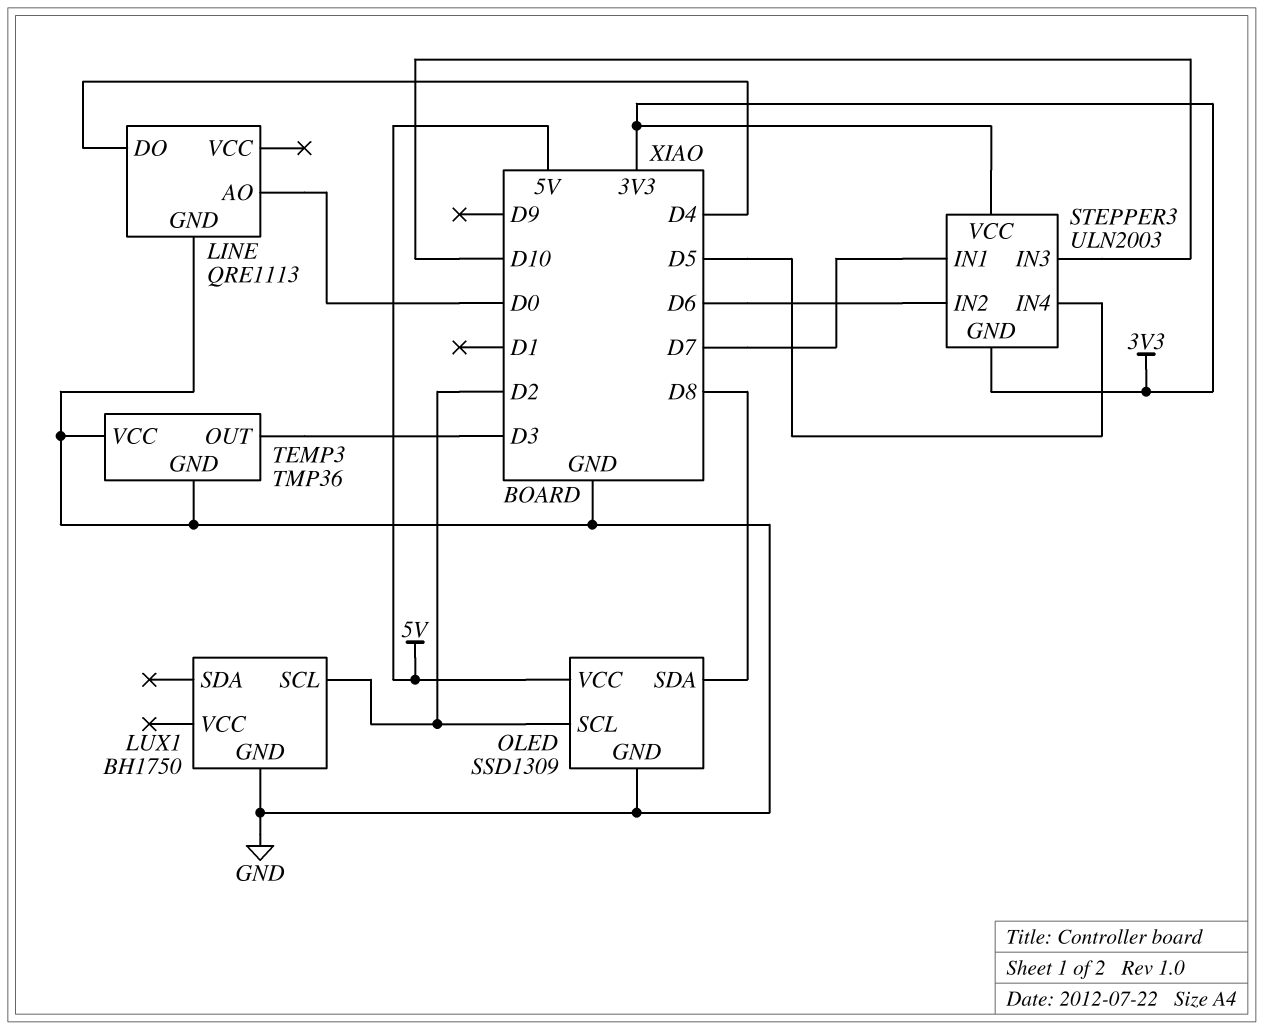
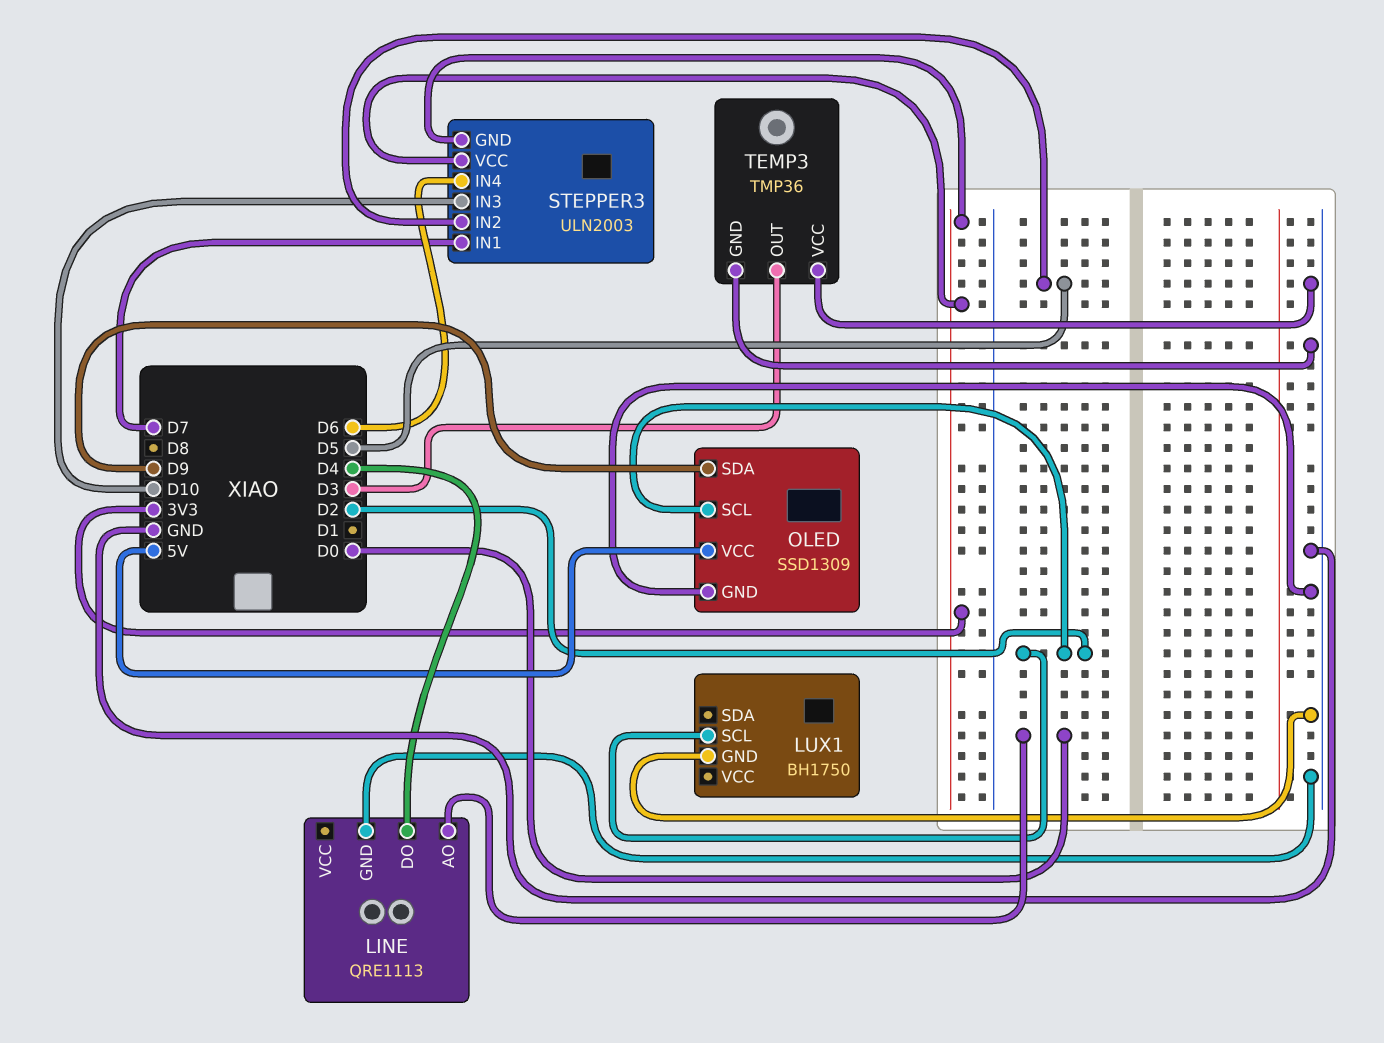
OLED pin SDA: D8 -> D9
STEPPER3 pin IN2: D6 -> D5
STEPPER3 pin IN4: D5 -> D6

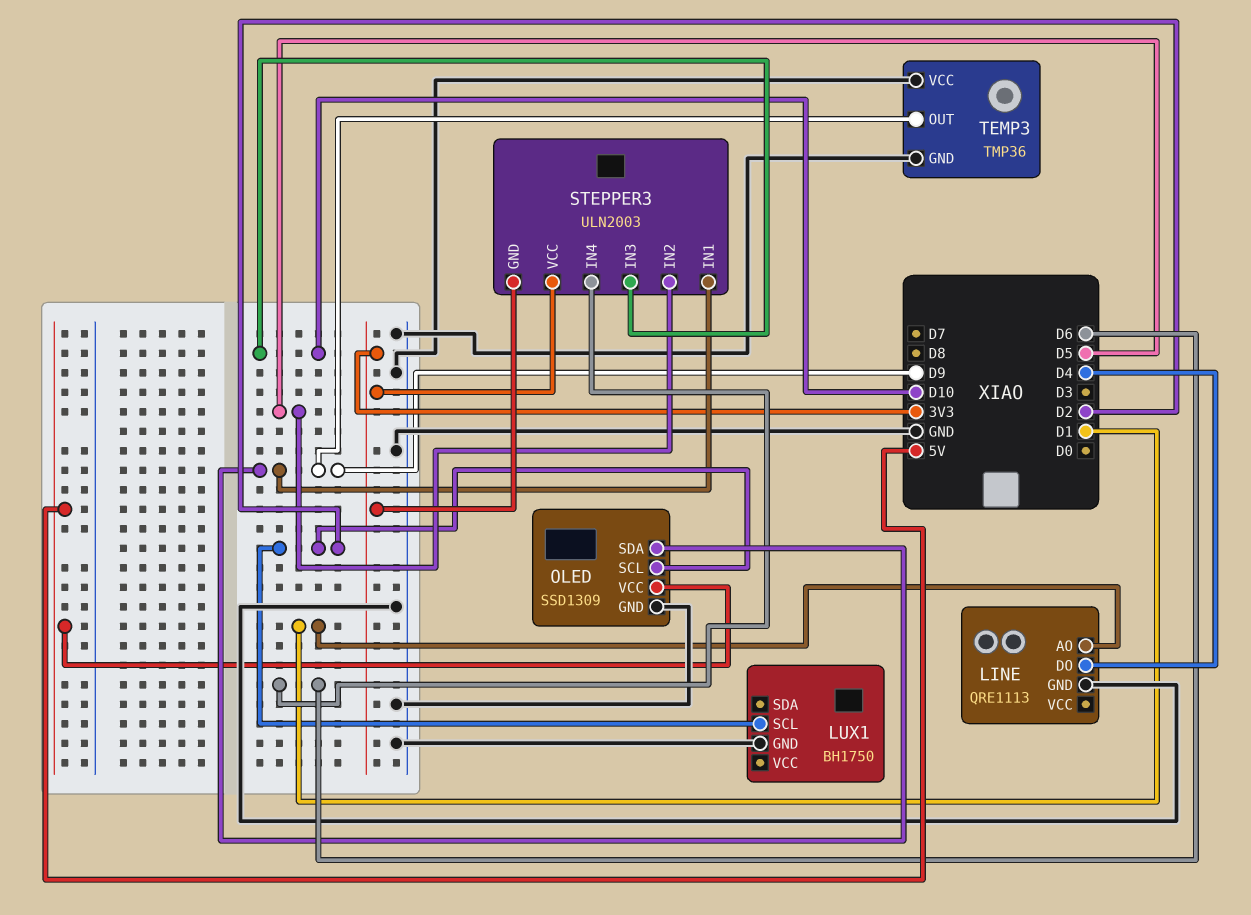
LINE pin AO: D0 -> D1
STEPPER3 pin IN1: D7 -> D9
TEMP3 pin OUT: D3 -> D9

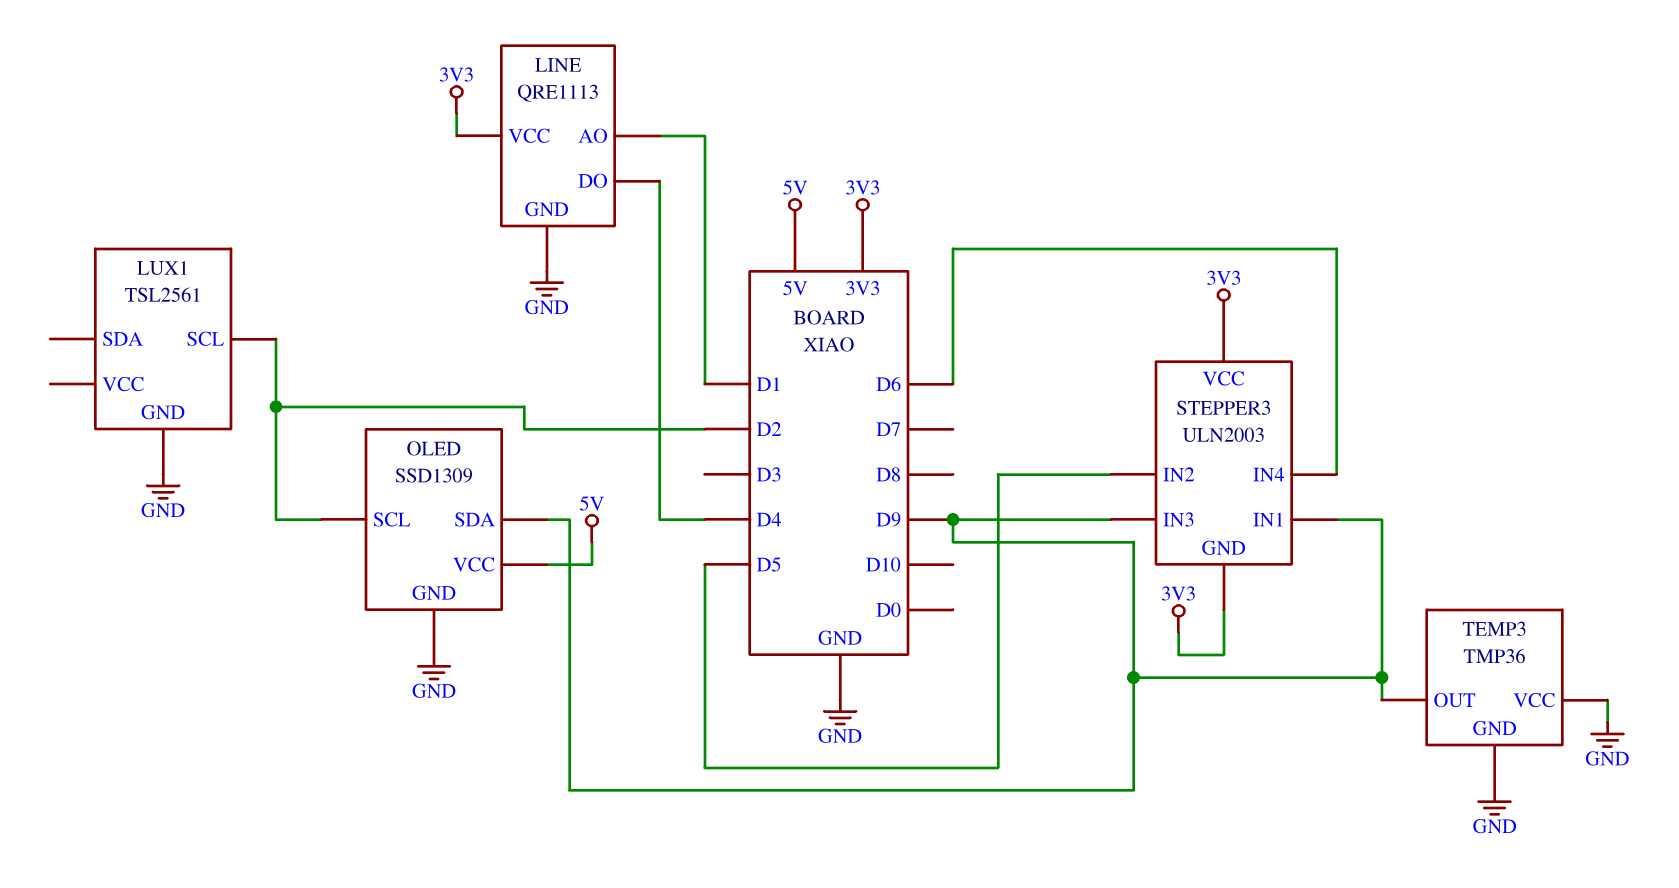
LINE pin VCC: none -> 3V3
LUX1: BH1750 -> TSL2561
STEPPER3 pin IN3: D10 -> D9

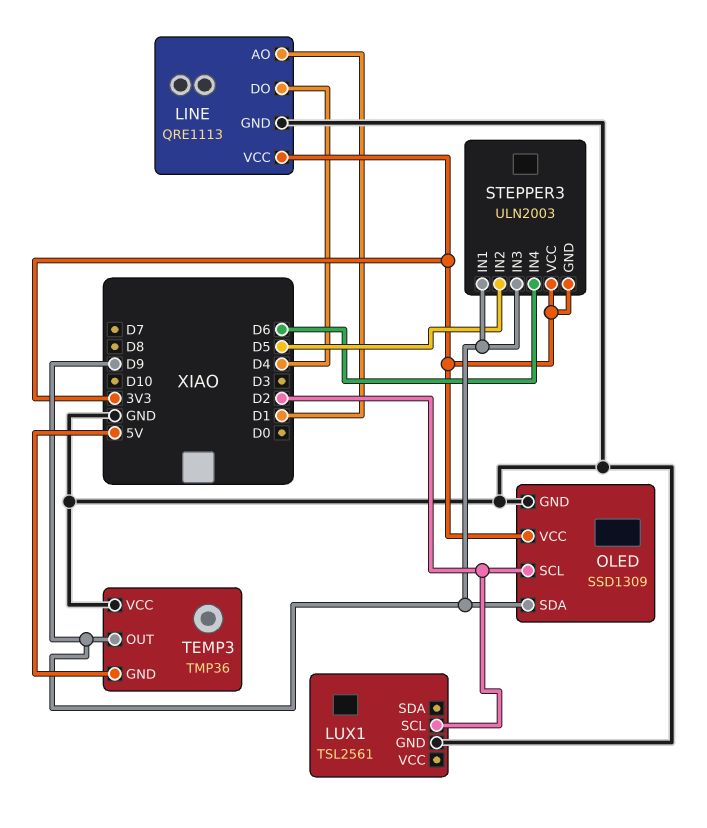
OLED pin VCC: 5V -> 3V3
TEMP3 pin GND: GND -> 5V

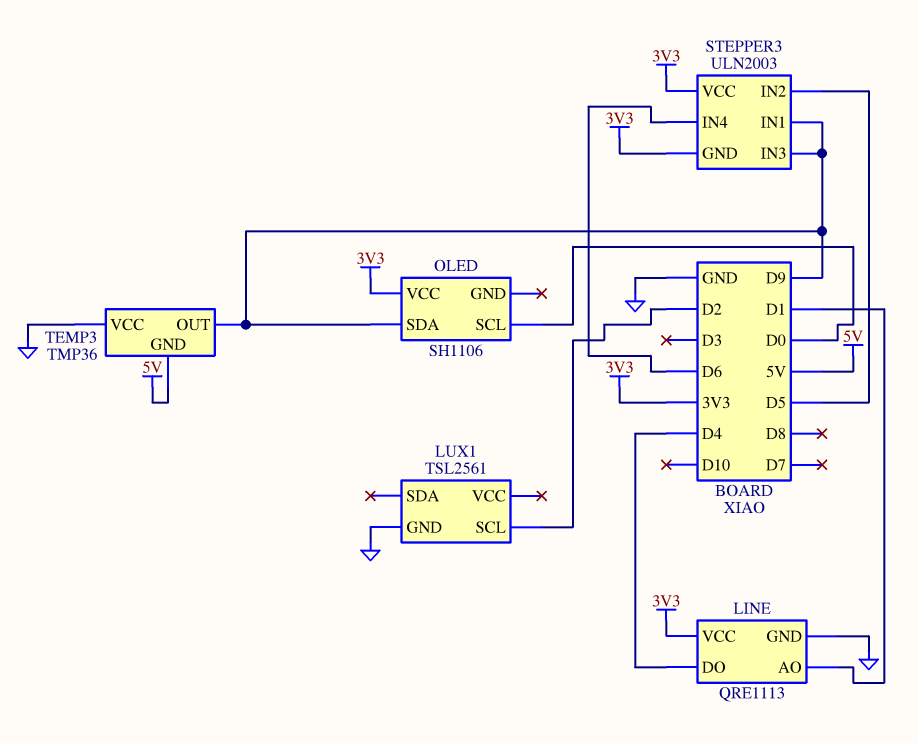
OLED: SSD1309 -> SH1106
OLED pin GND: GND -> none
OLED pin SCL: D2 -> D0

